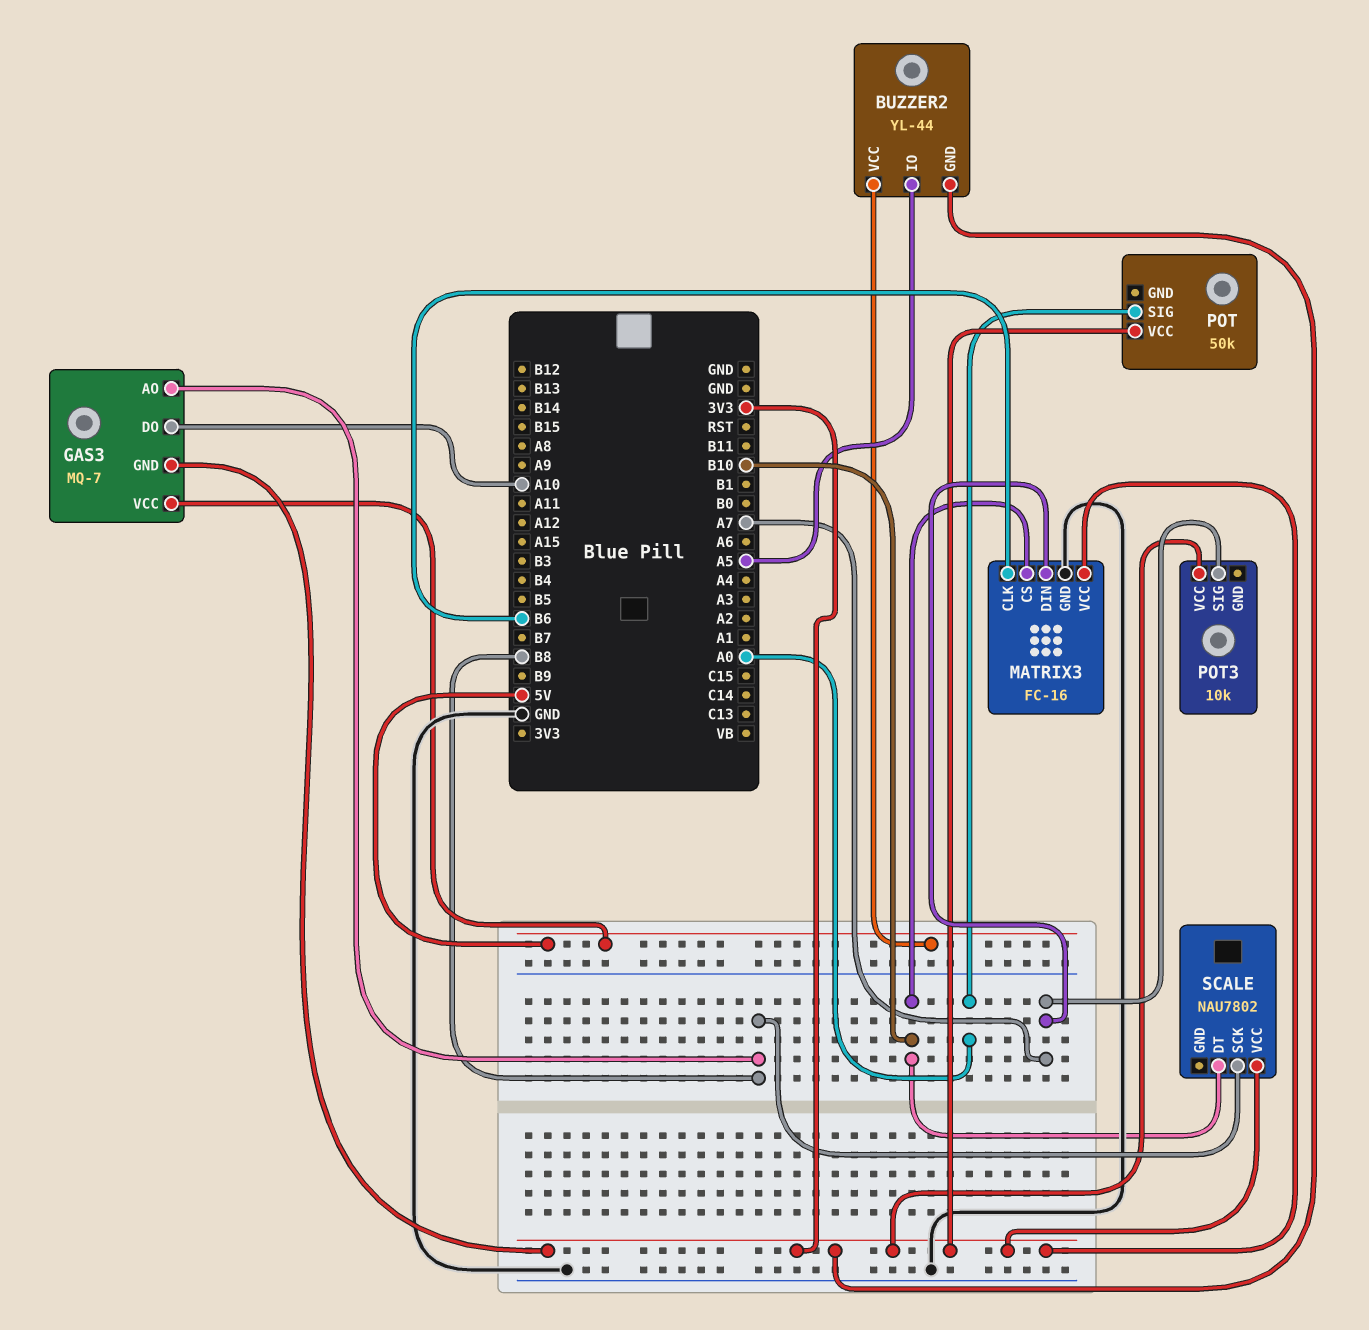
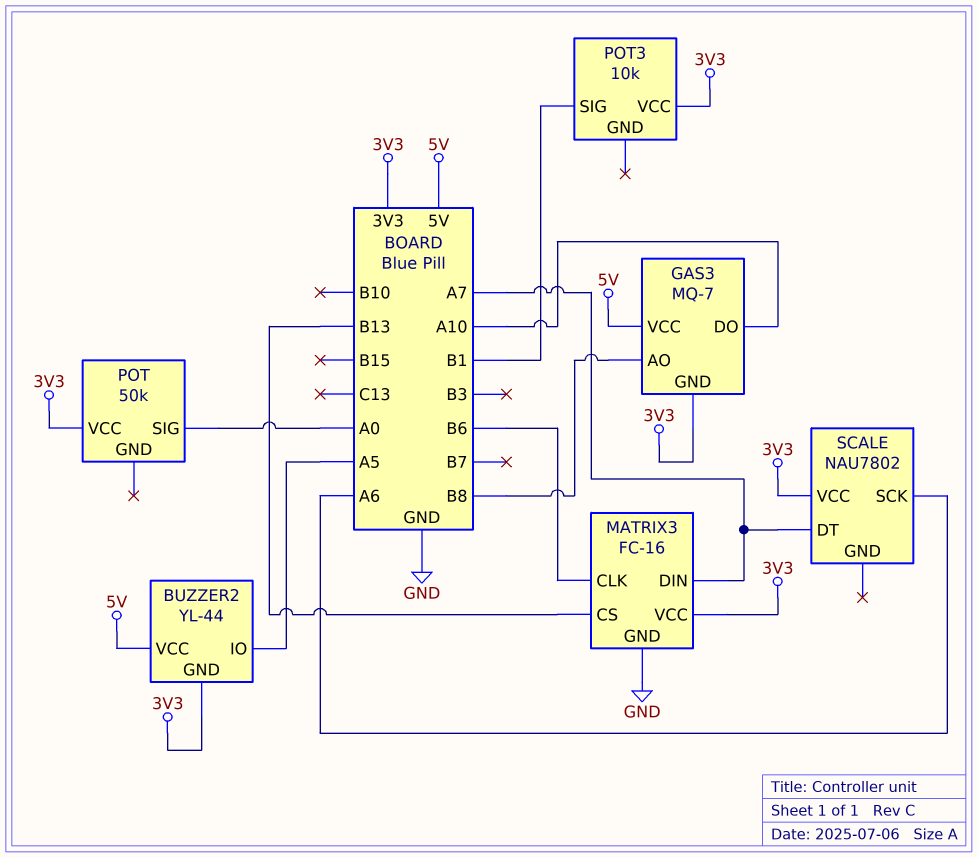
MATRIX3 pin CS: B10 -> B13
POT3 pin SIG: A7 -> B1
SCALE pin DT: B10 -> A7
SCALE pin SCK: B8 -> A6

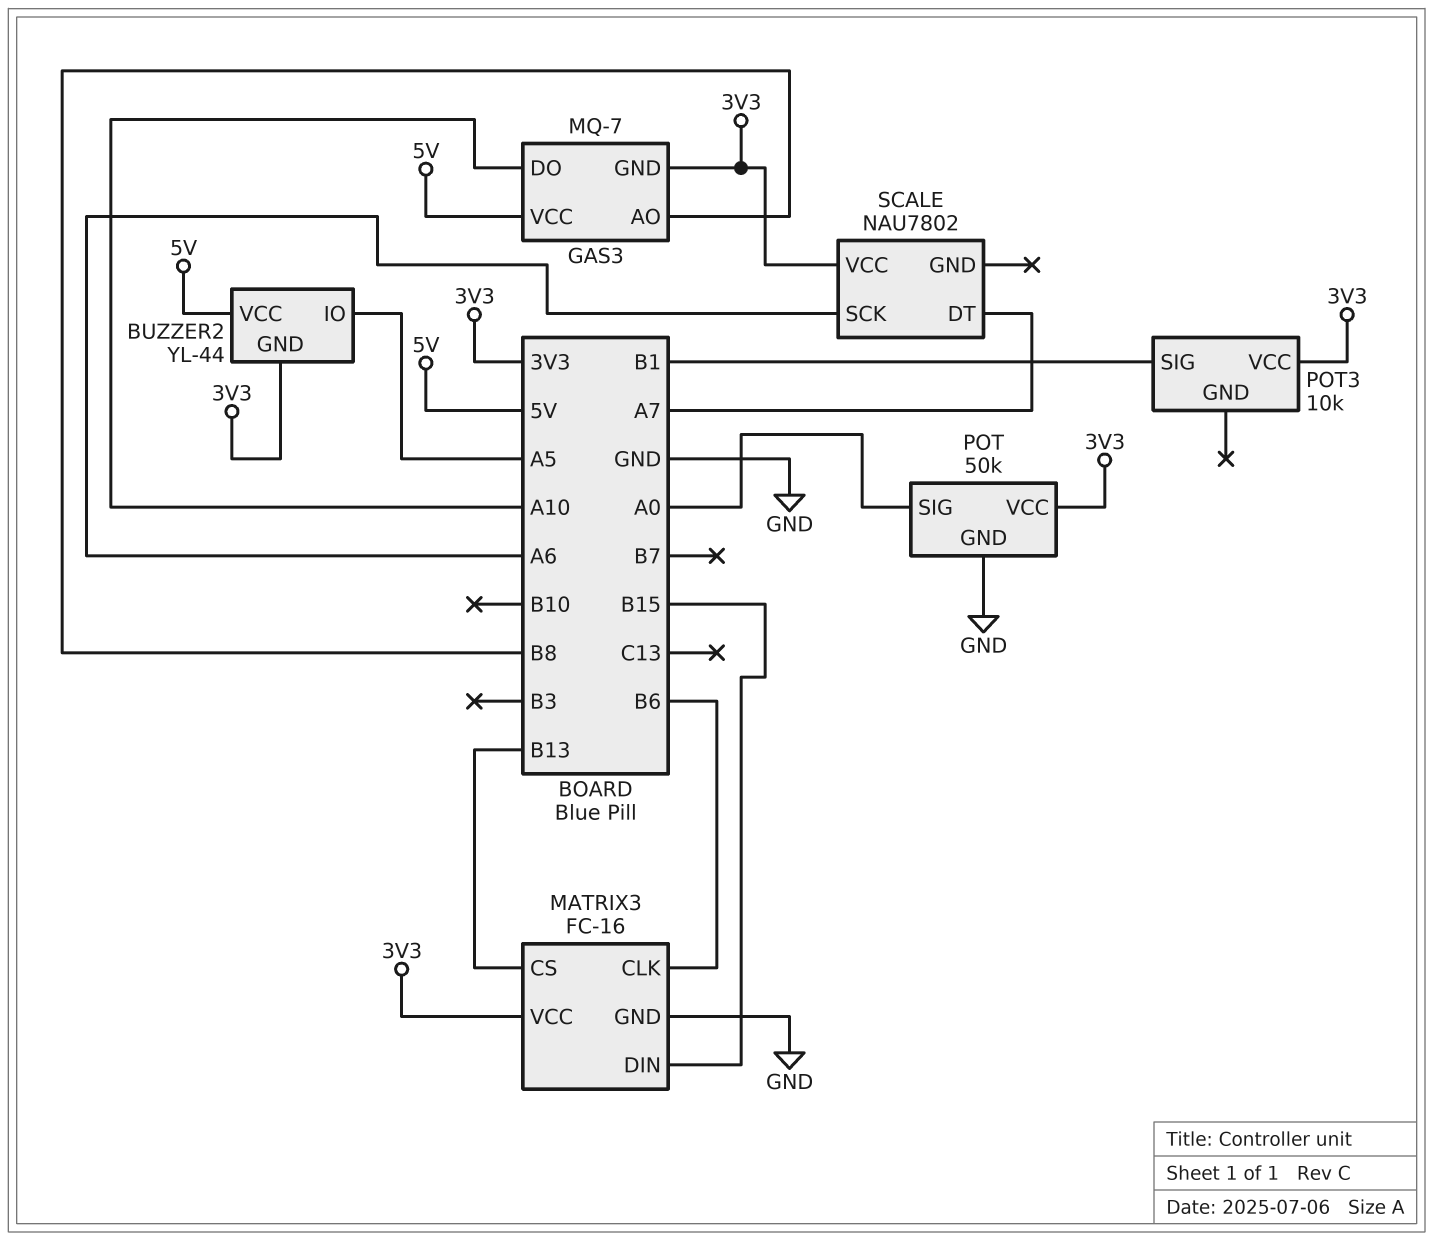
MATRIX3 pin DIN: A7 -> B15
POT pin GND: none -> GND

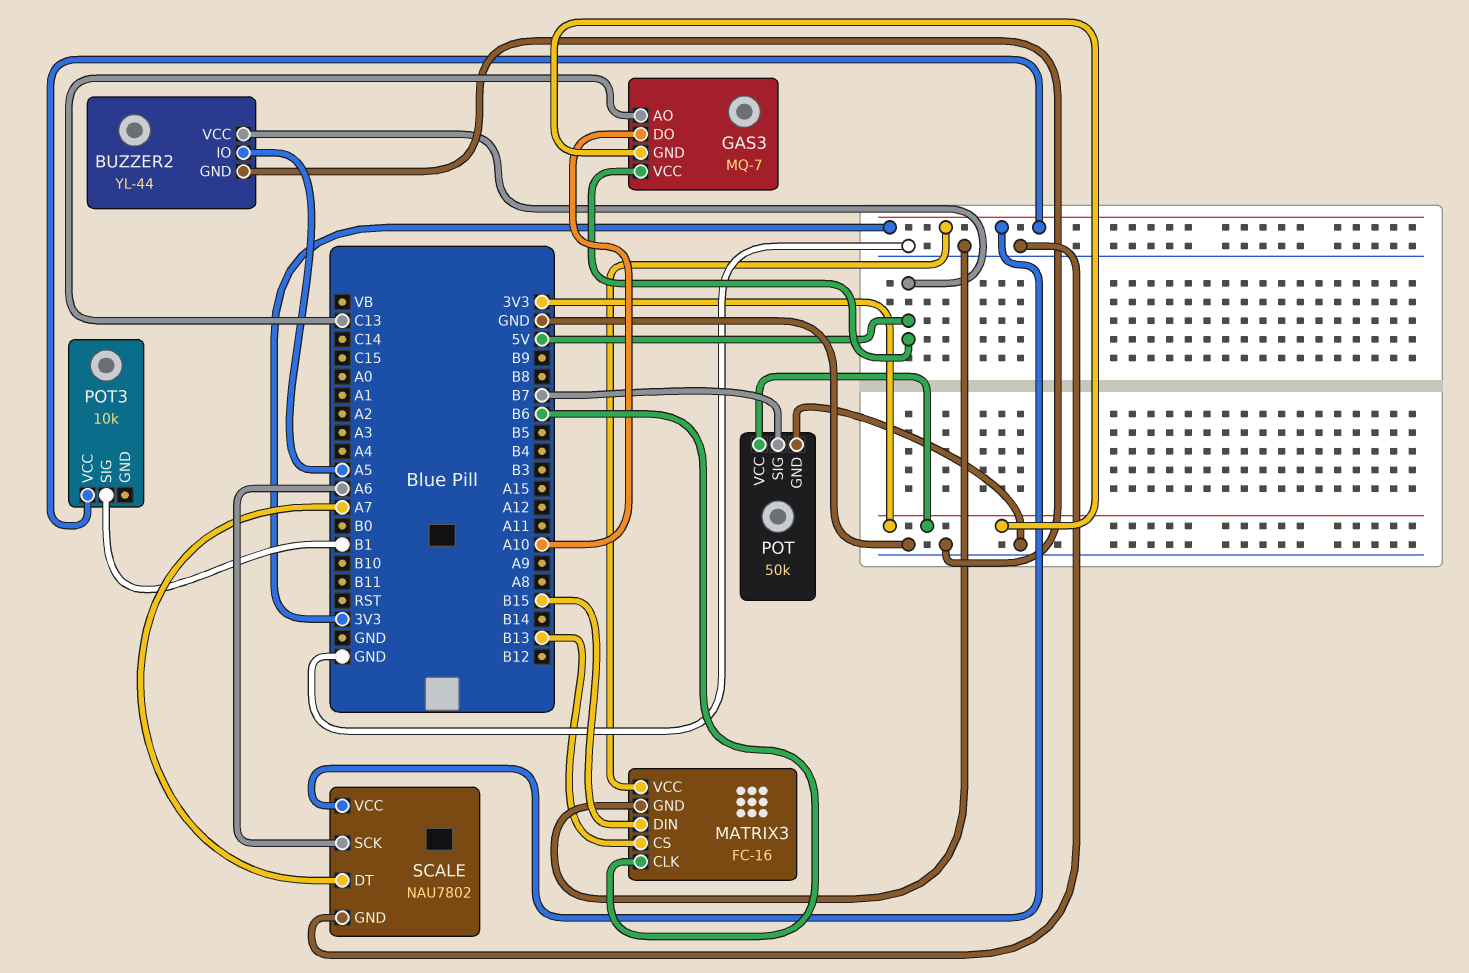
BUZZER2 pin GND: 3V3 -> GND
GAS3 pin AO: B8 -> C13
POT pin SIG: A0 -> B7
SCALE pin GND: none -> GND

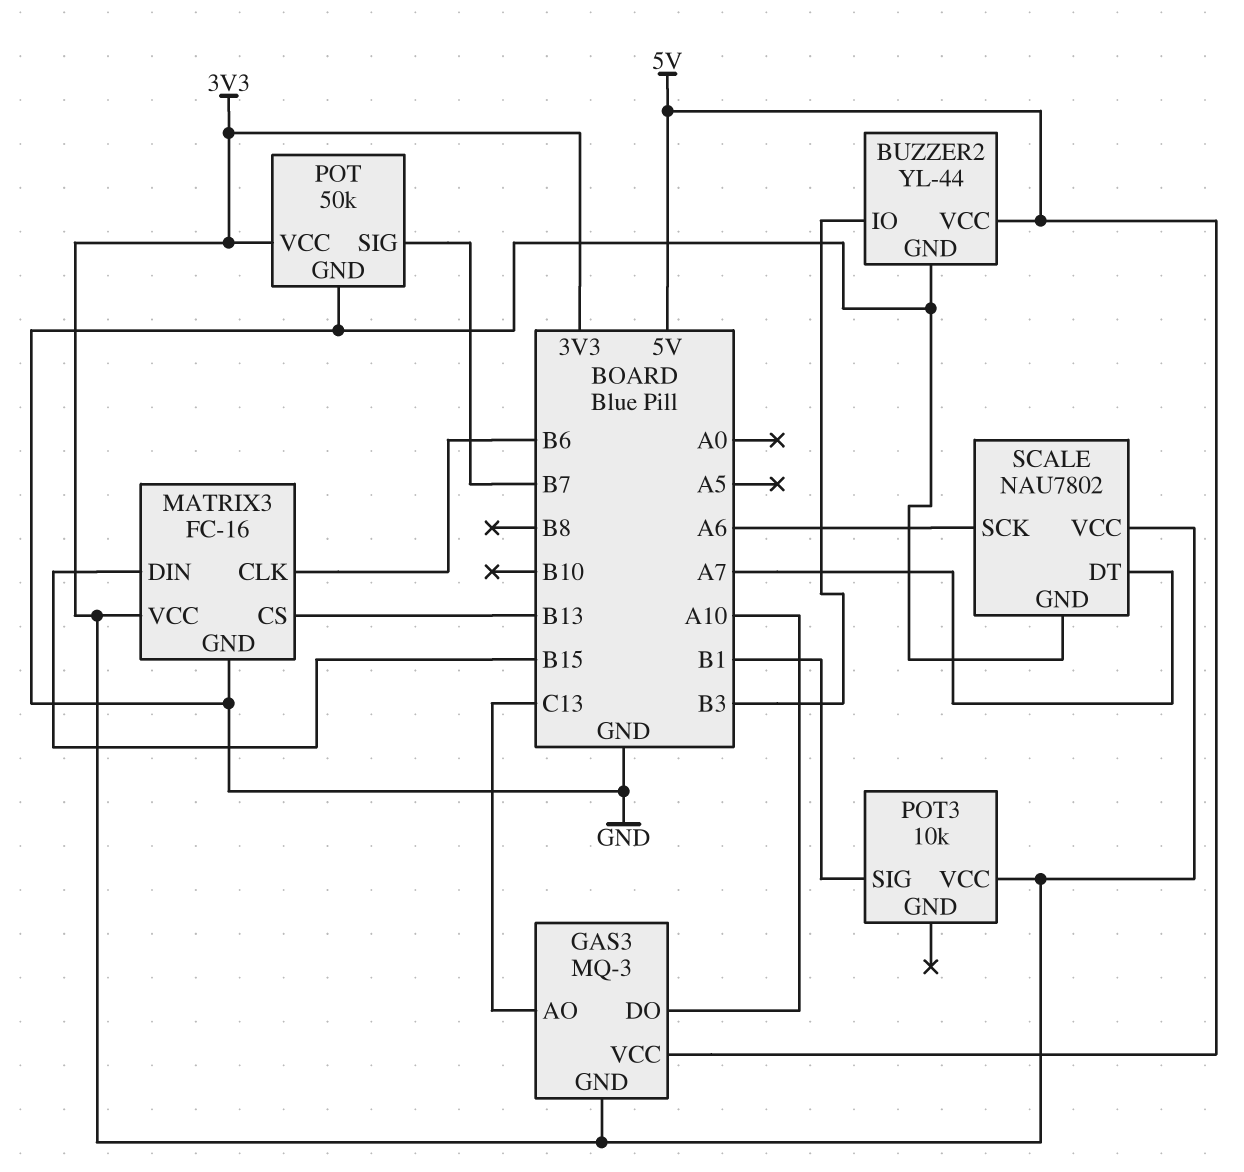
BUZZER2 pin IO: A5 -> B3
GAS3: MQ-7 -> MQ-3

